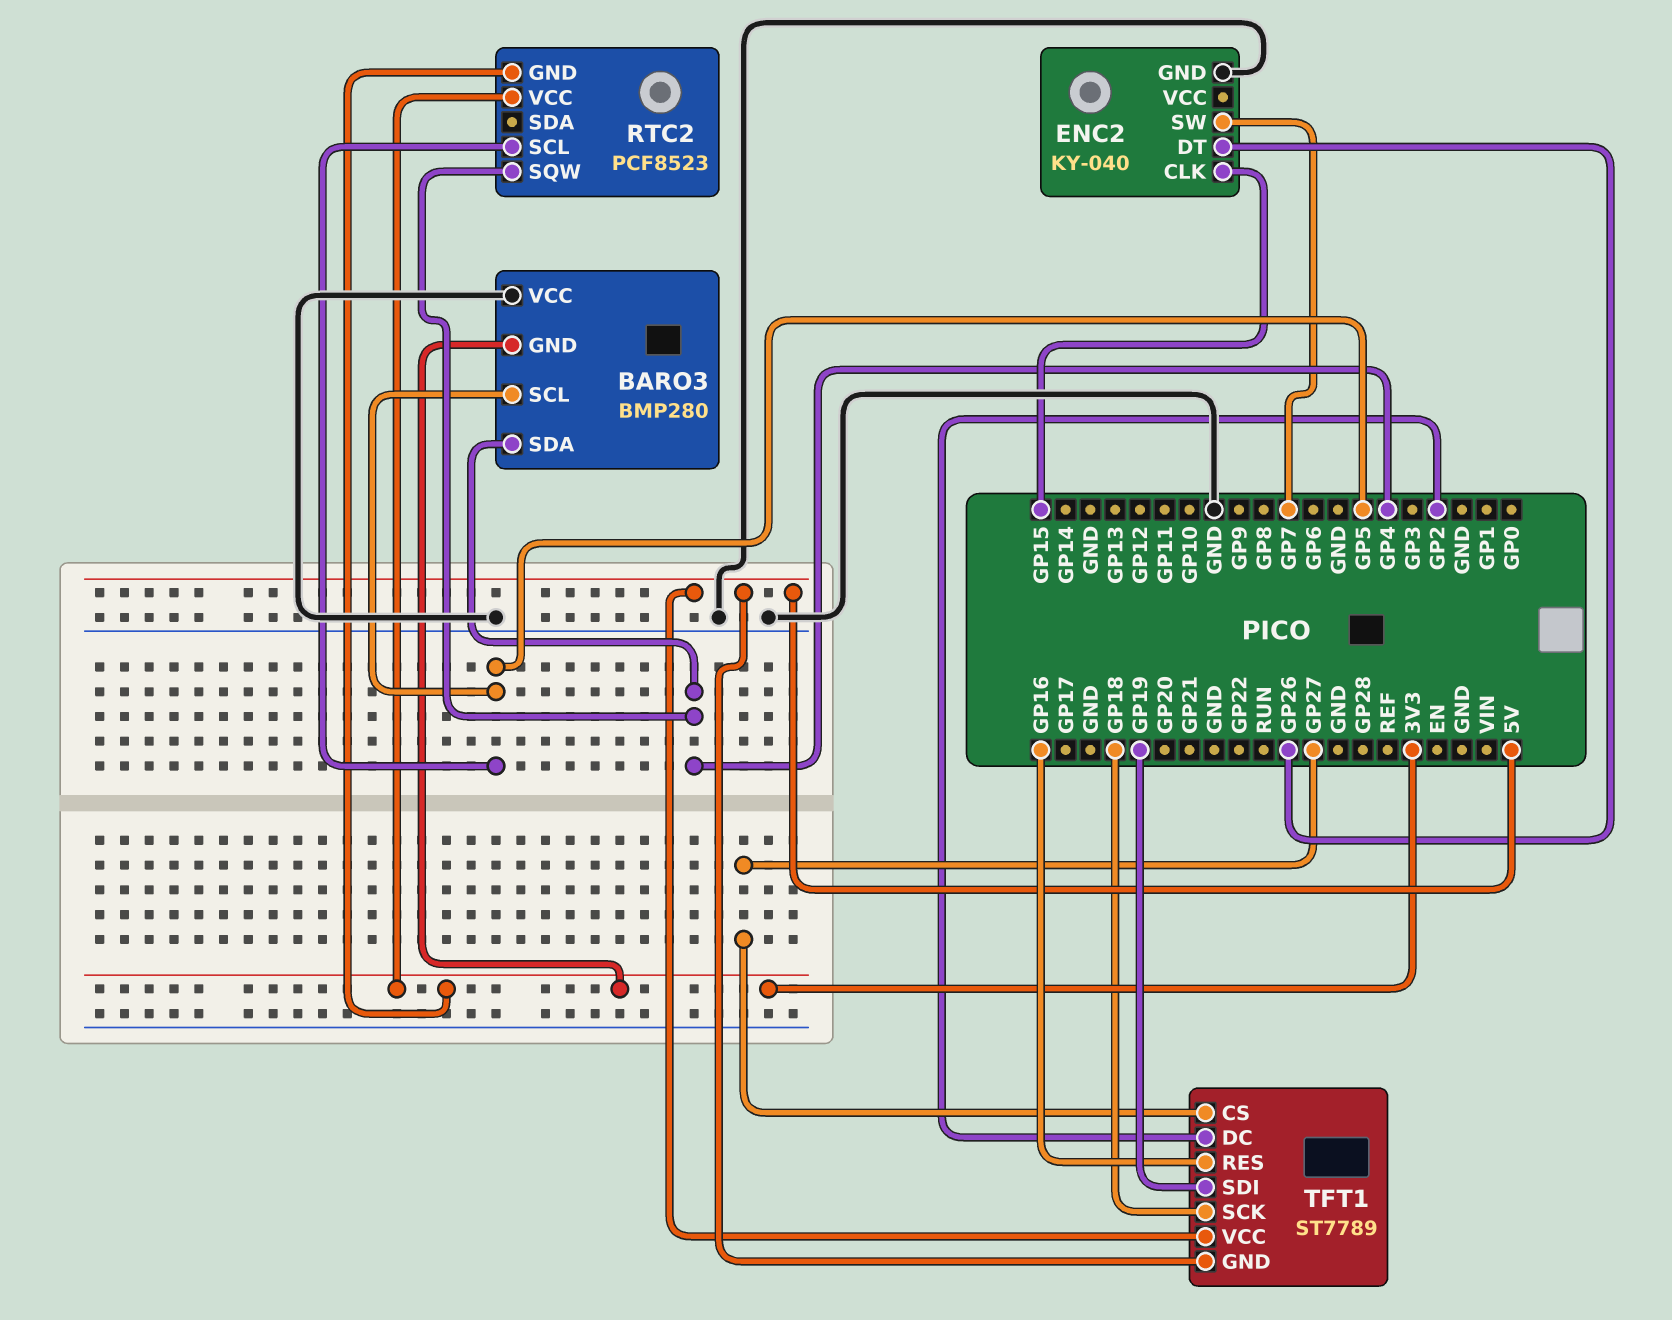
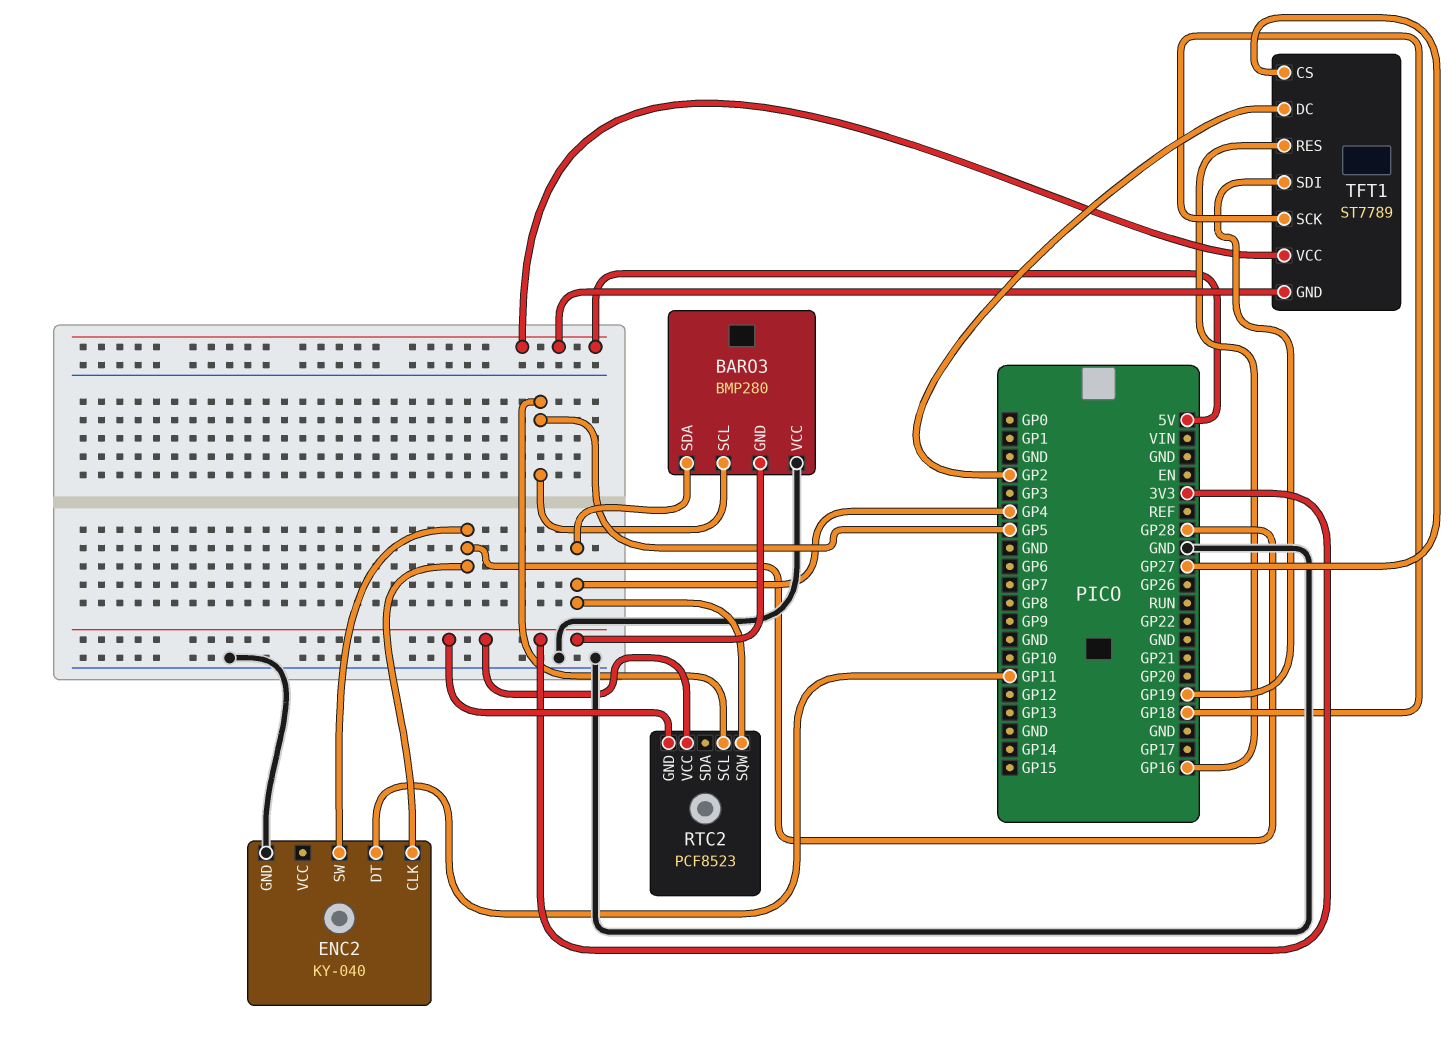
ENC2 pin CLK: GP15 -> GP28
ENC2 pin DT: GP26 -> GP11
ENC2 pin SW: GP7 -> GP28

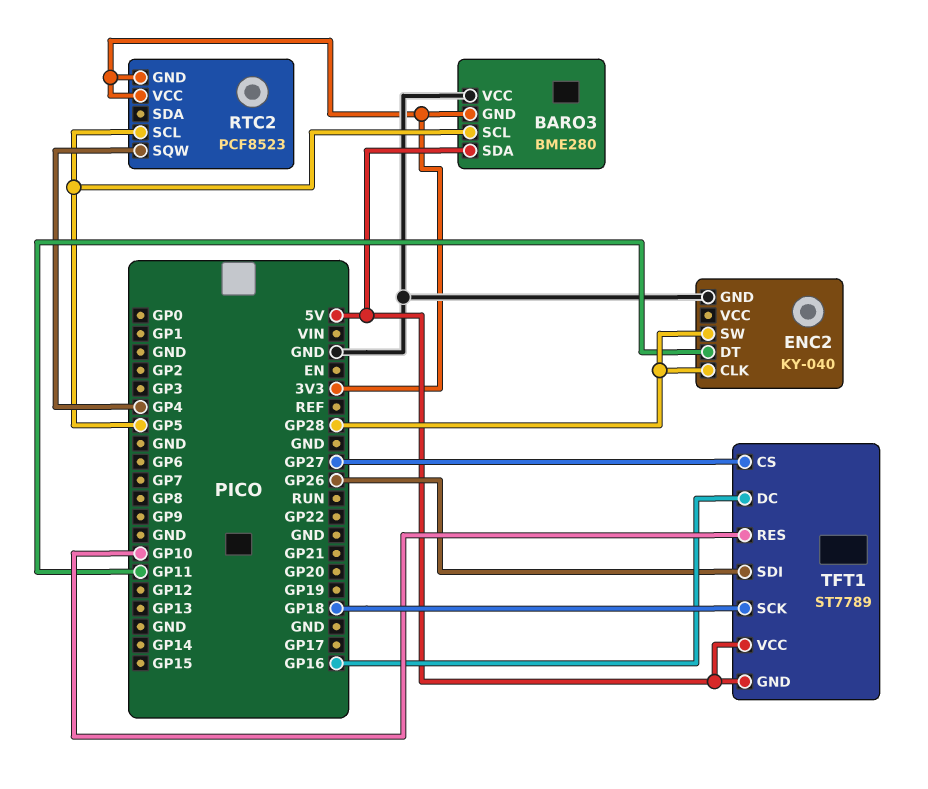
BARO3: BMP280 -> BME280
BARO3 pin SDA: GP4 -> 5V
TFT1 pin DC: GP2 -> GP16
TFT1 pin RES: GP16 -> GP10
TFT1 pin SDI: GP19 -> GP26

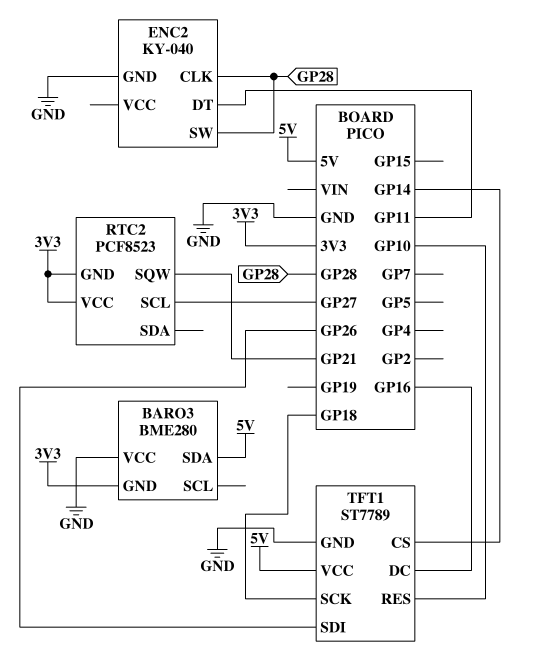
BARO3 pin SCL: GP5 -> none
RTC2 pin SCL: GP5 -> GP27
RTC2 pin SQW: GP4 -> GP21
TFT1 pin CS: GP27 -> GP14
TFT1 pin GND: 5V -> GND

